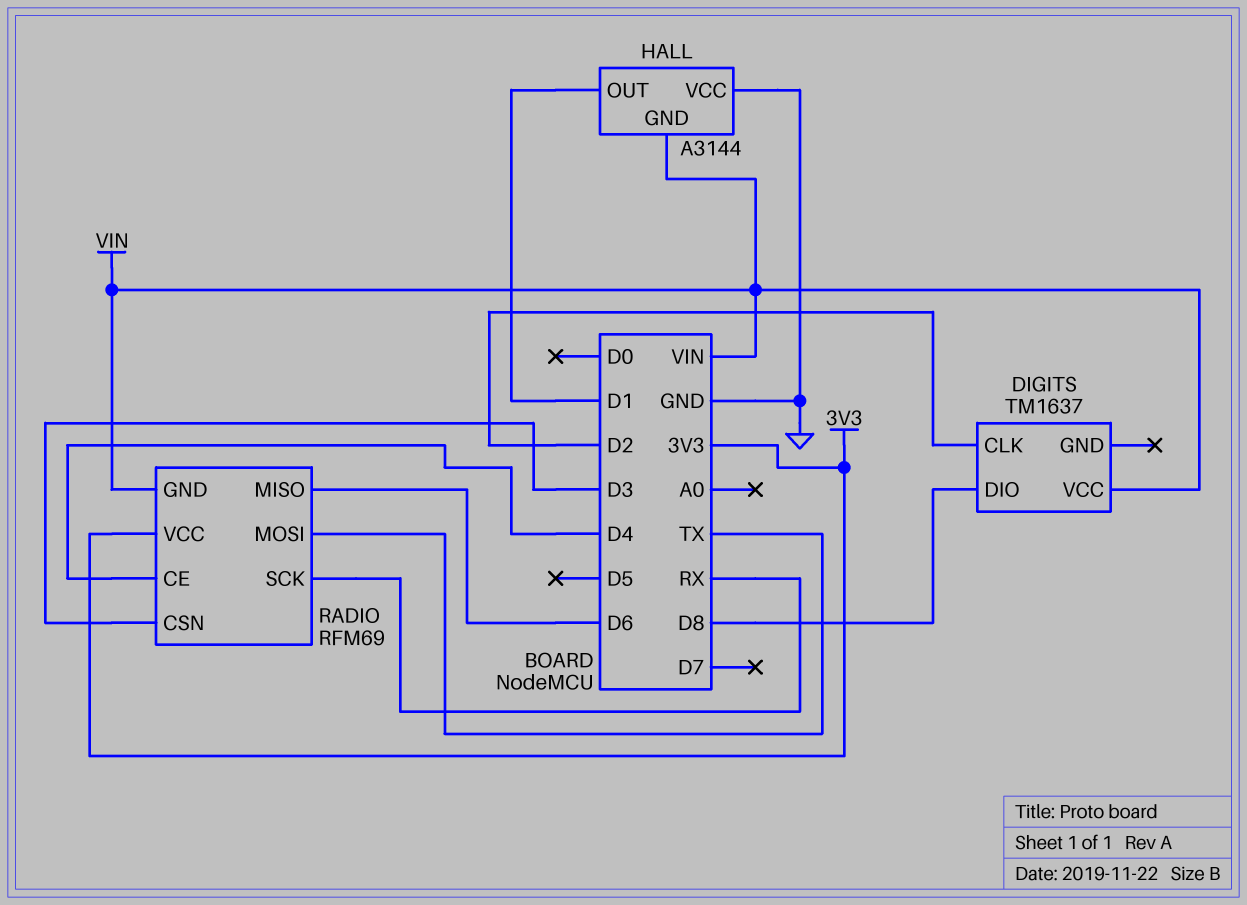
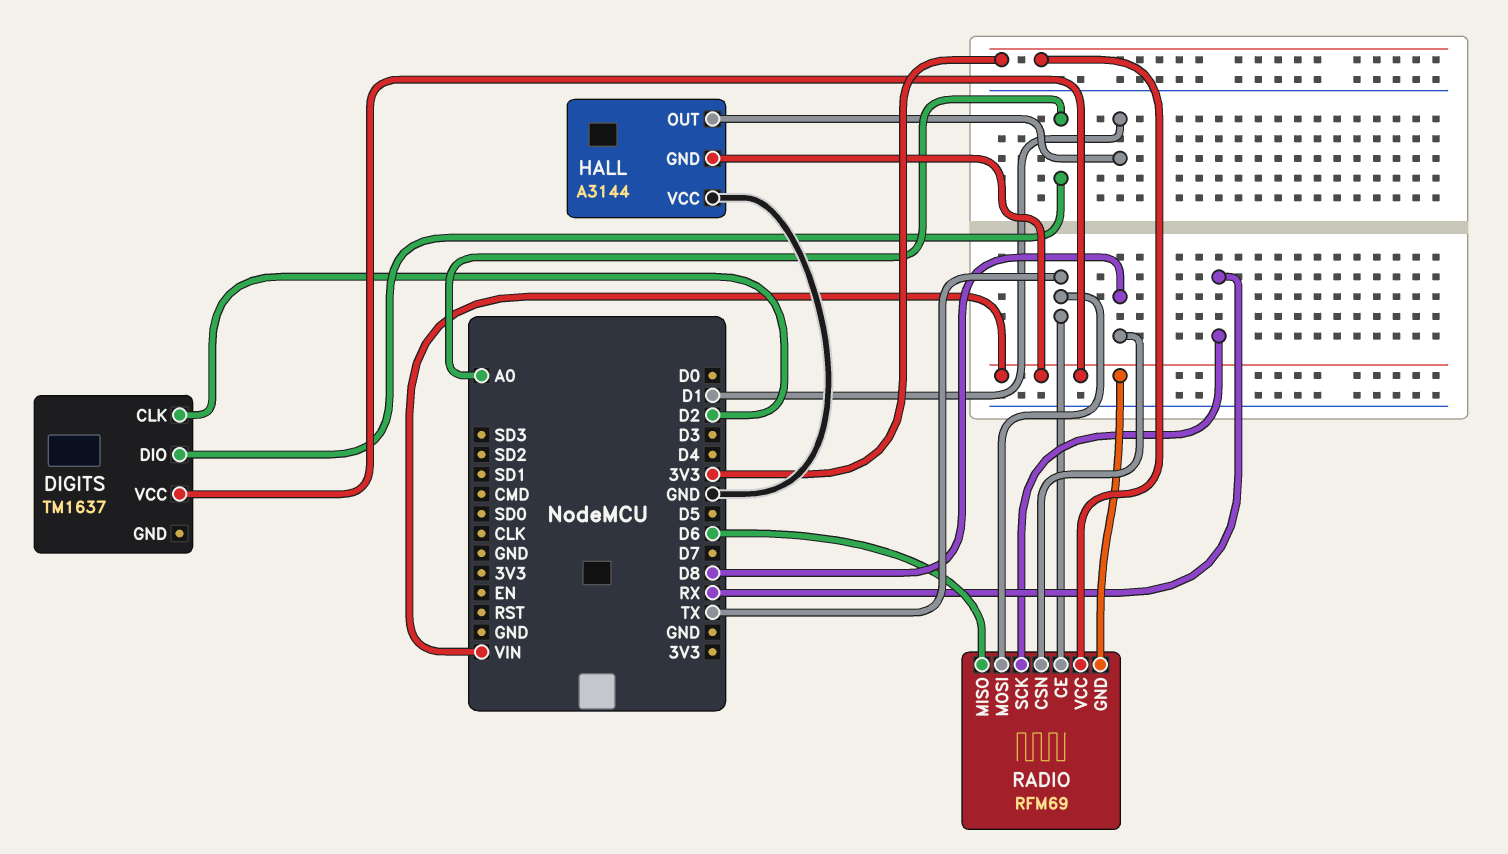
DIGITS pin DIO: D8 -> A0
RADIO pin CE: D4 -> TX
RADIO pin CSN: D3 -> D8

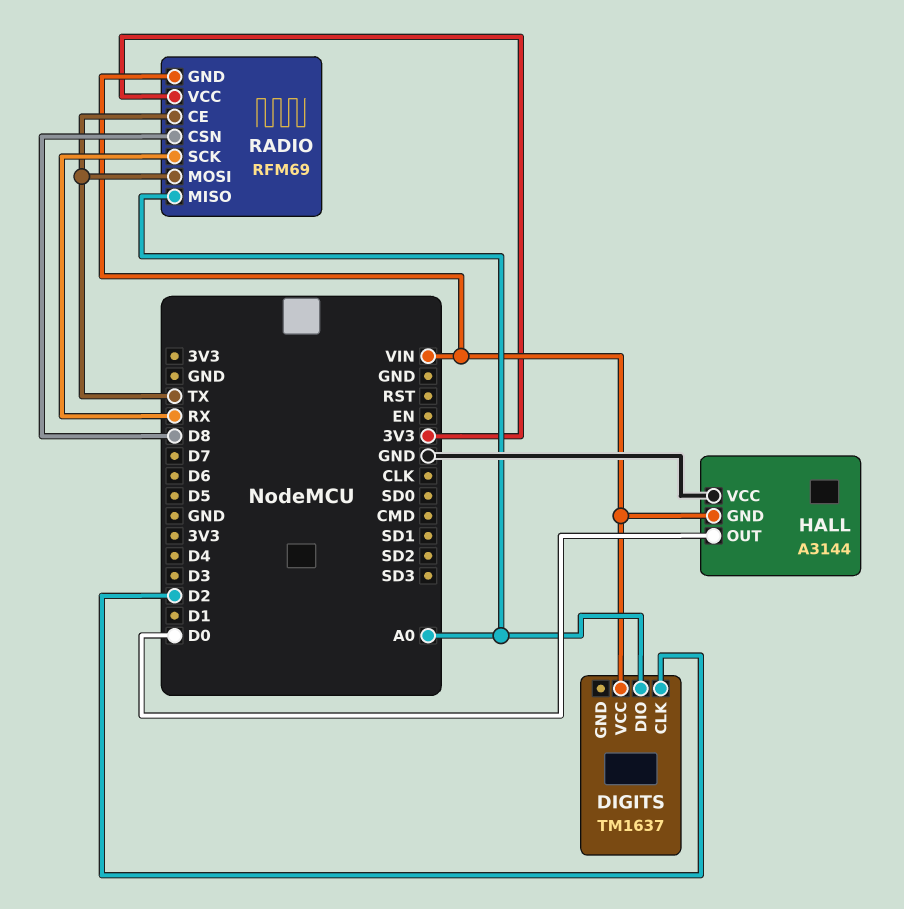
HALL pin OUT: D1 -> D0
RADIO pin MISO: D6 -> A0

